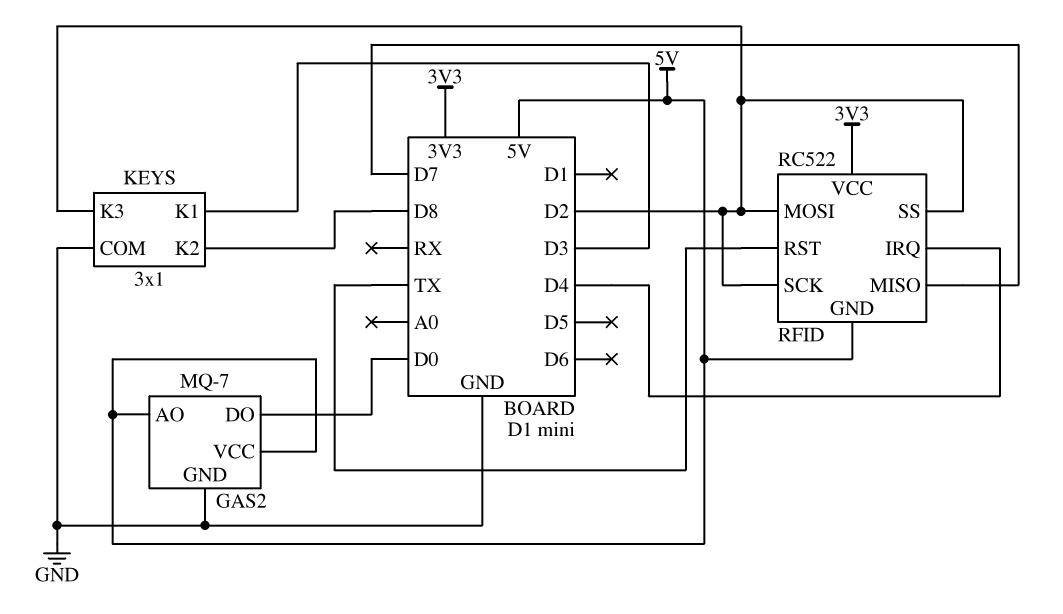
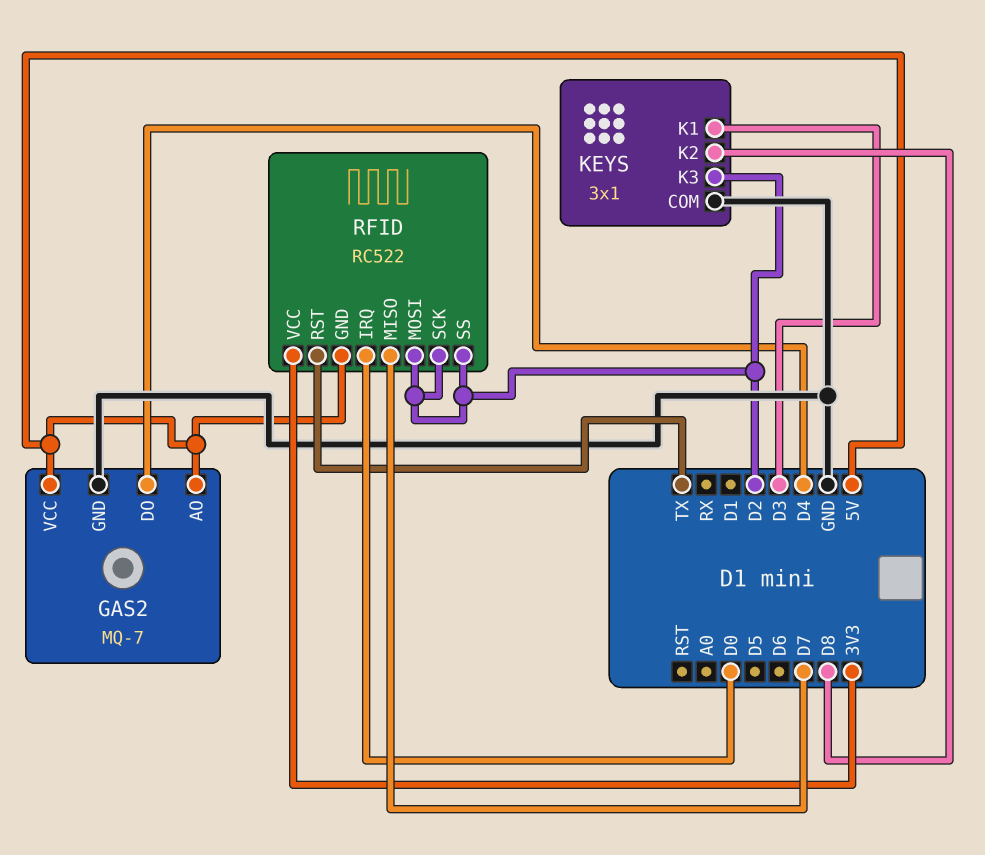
GAS2 pin DO: D0 -> D4
RFID pin IRQ: D4 -> D0

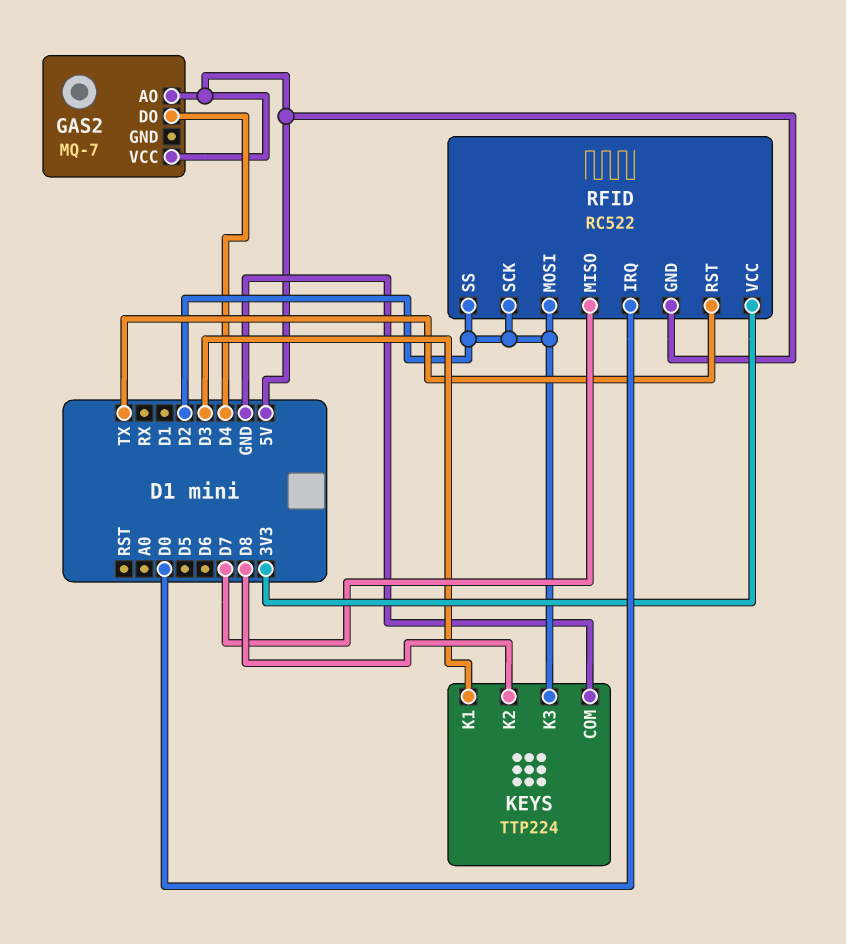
GAS2 pin GND: GND -> none
KEYS: 3x1 -> TTP224

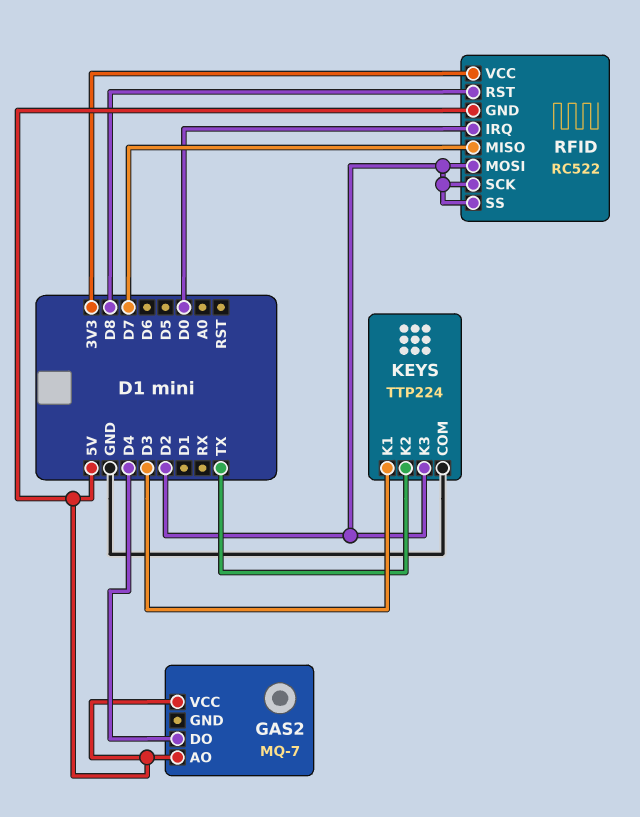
KEYS pin K2: D8 -> TX
RFID pin RST: TX -> D8

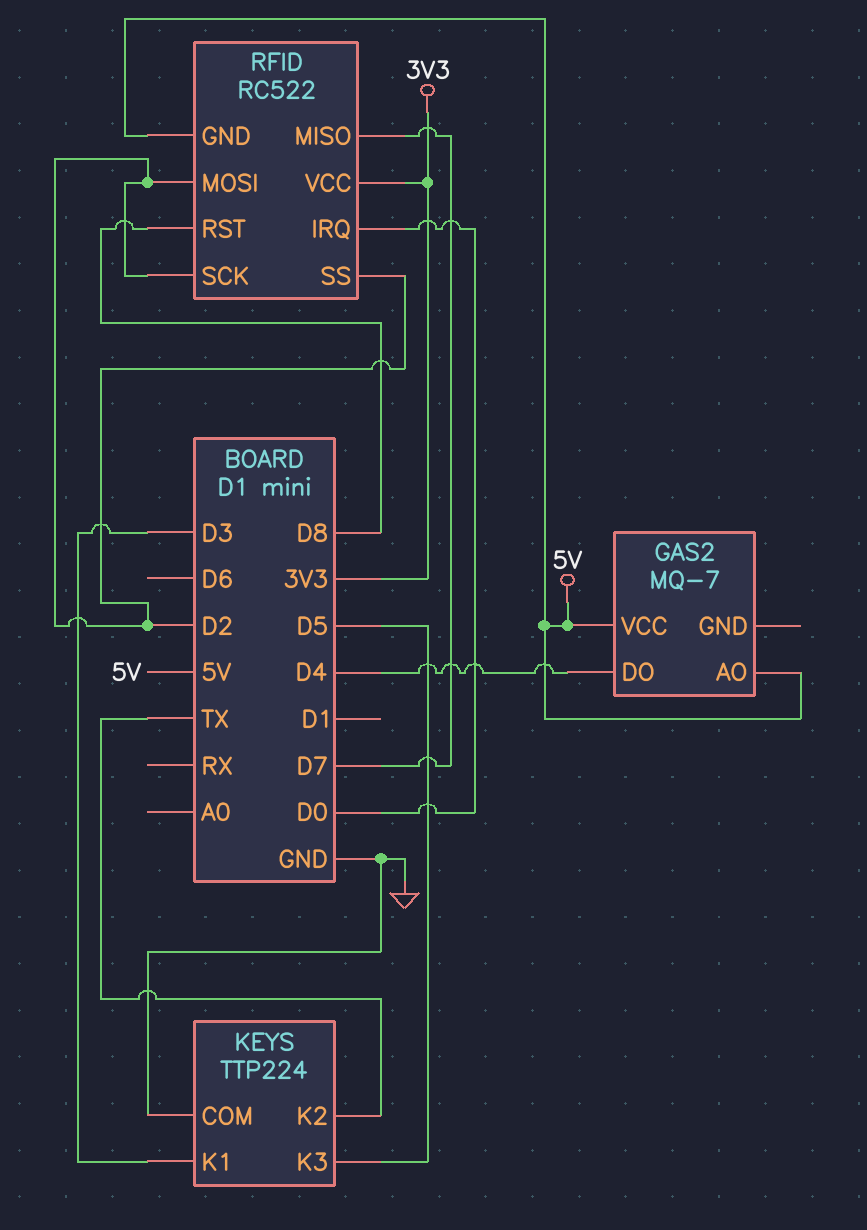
KEYS pin K3: D2 -> D5

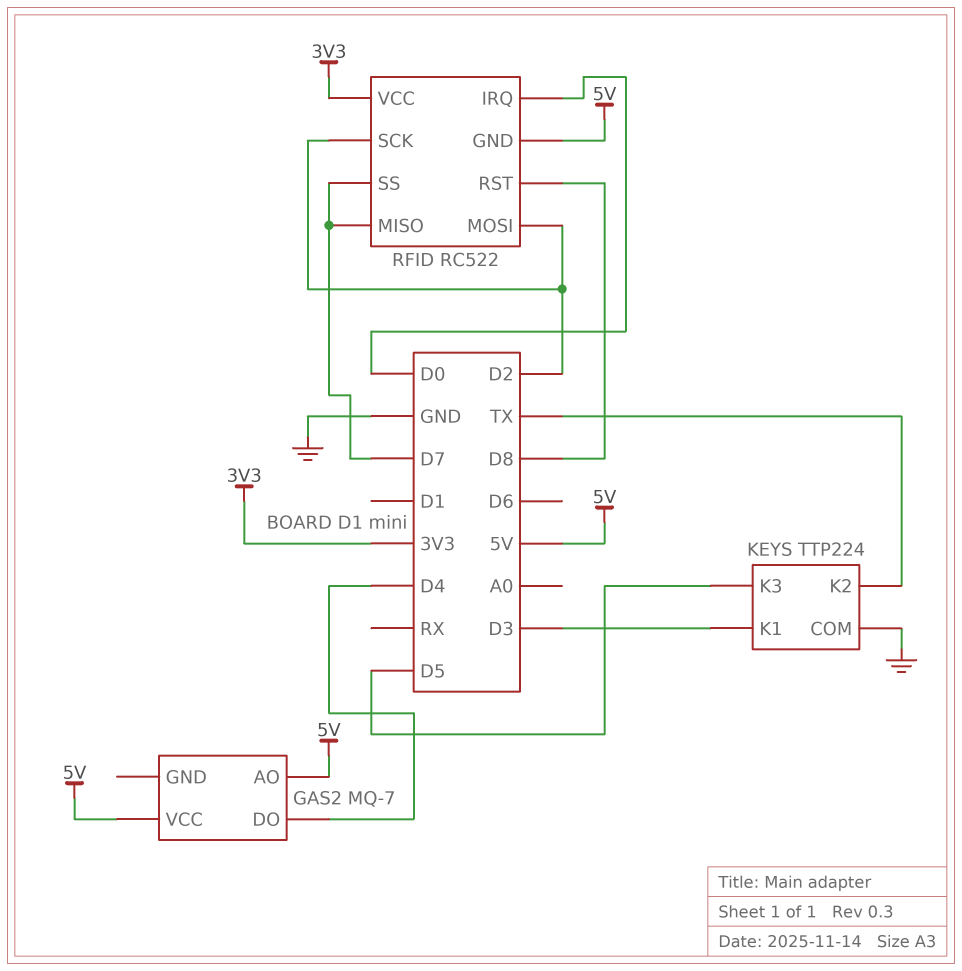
RFID pin SS: D2 -> D7

